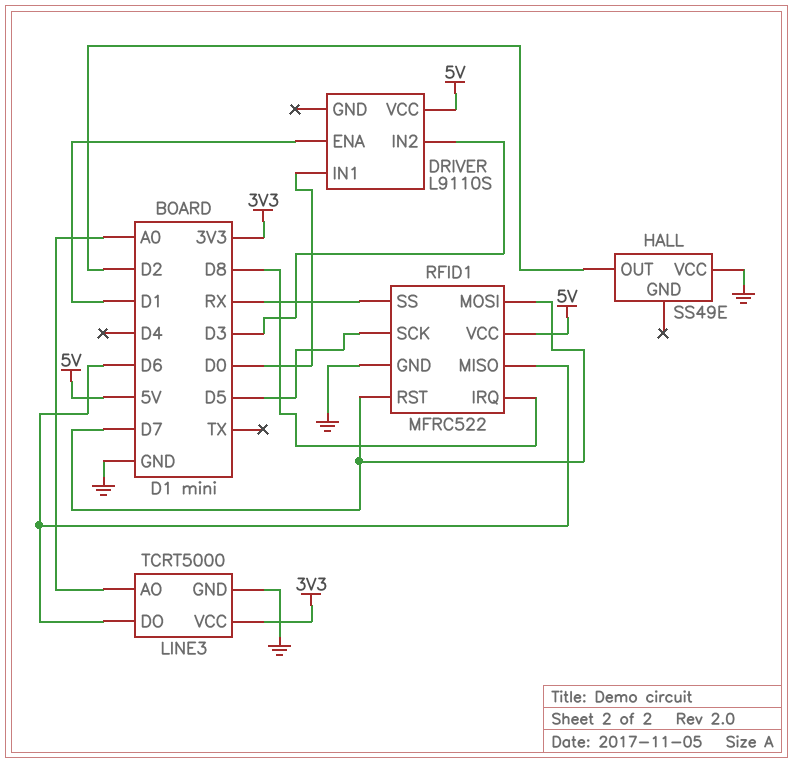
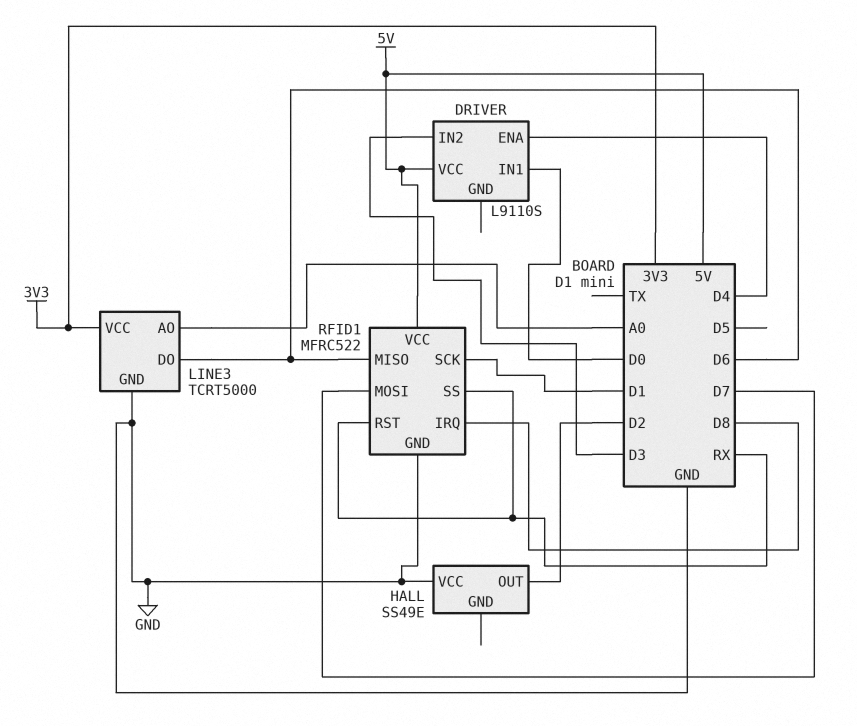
DRIVER pin ENA: D1 -> D4
RFID1 pin RST: D7 -> RX
RFID1 pin SCK: D5 -> D1

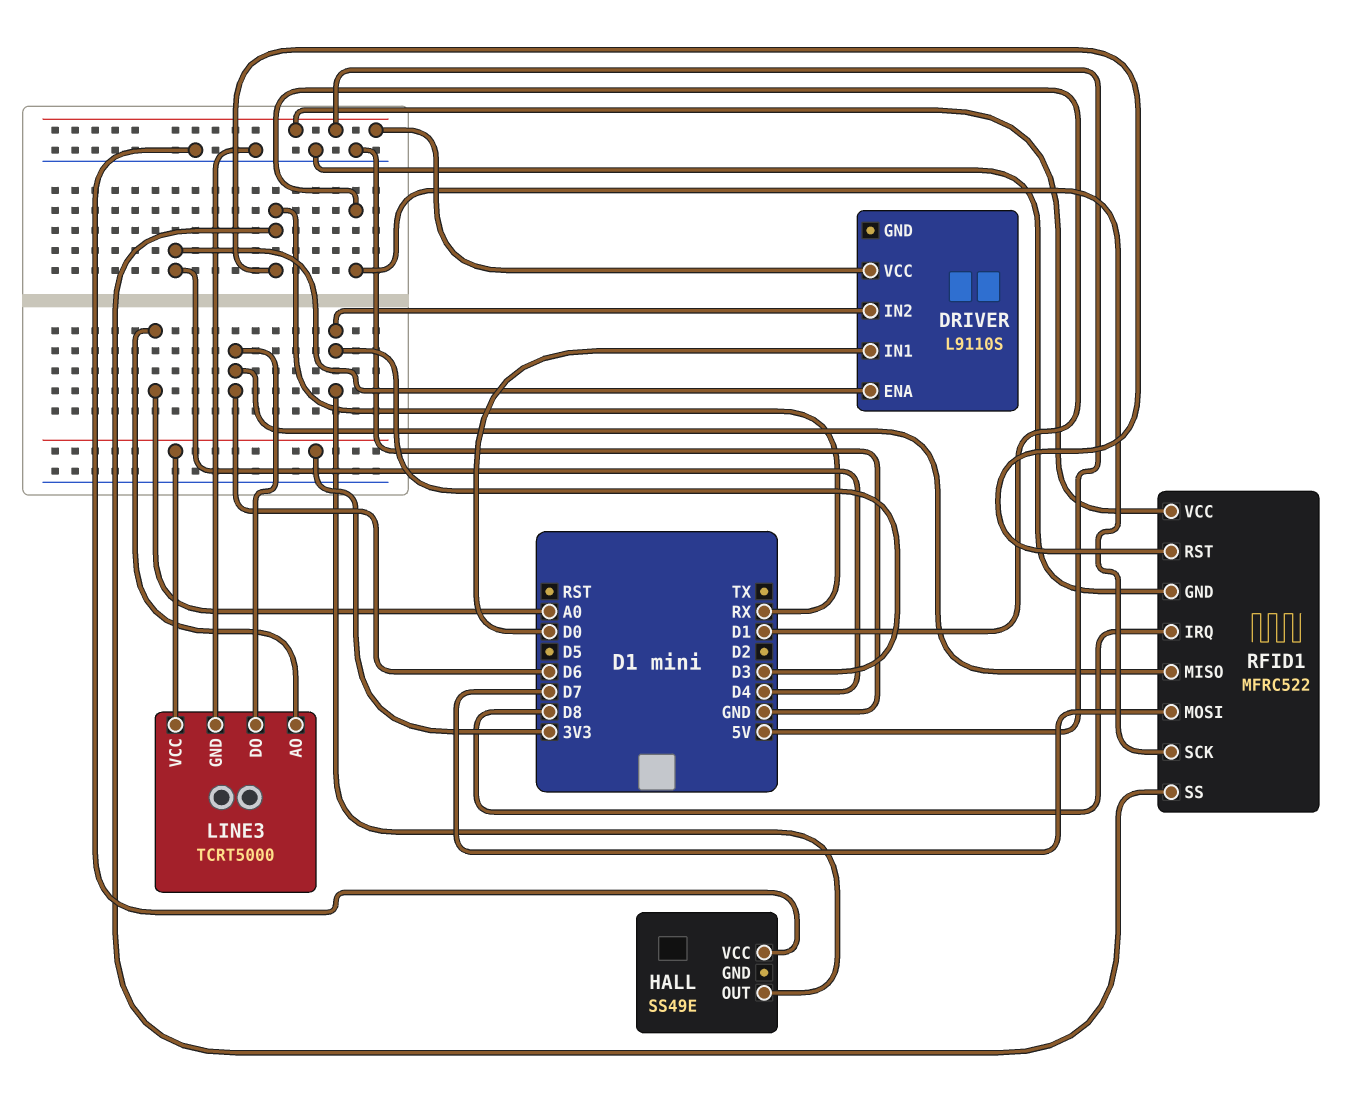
HALL pin OUT: D2 -> D3

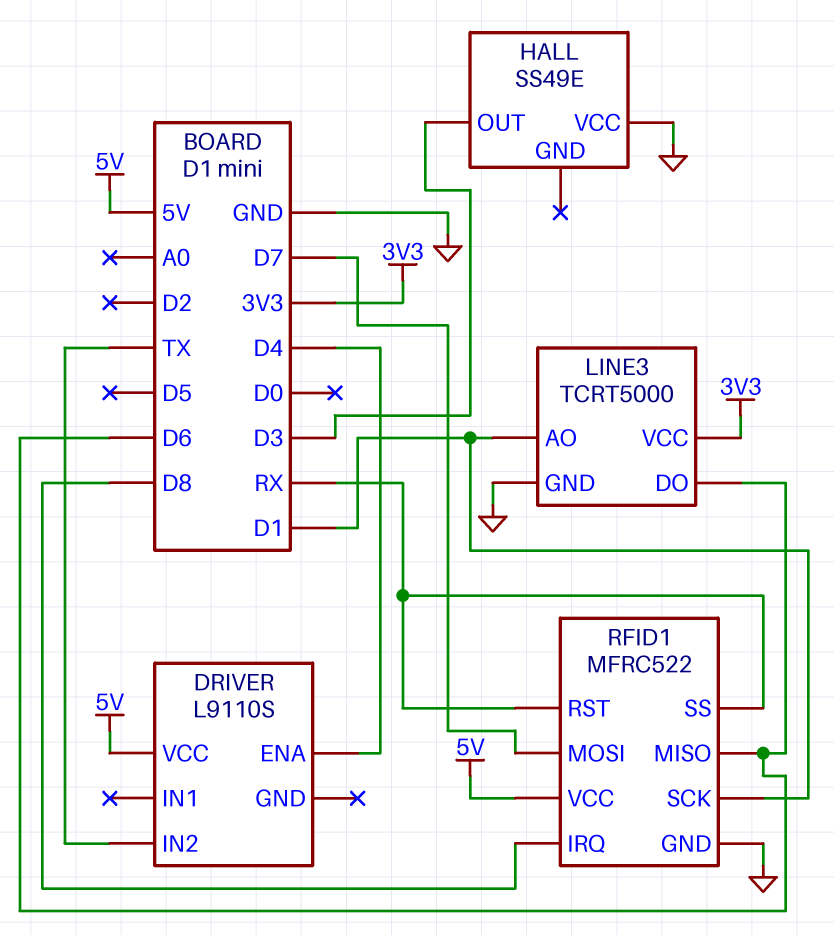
DRIVER pin IN1: D0 -> none
DRIVER pin IN2: D3 -> TX
LINE3 pin AO: A0 -> D1

